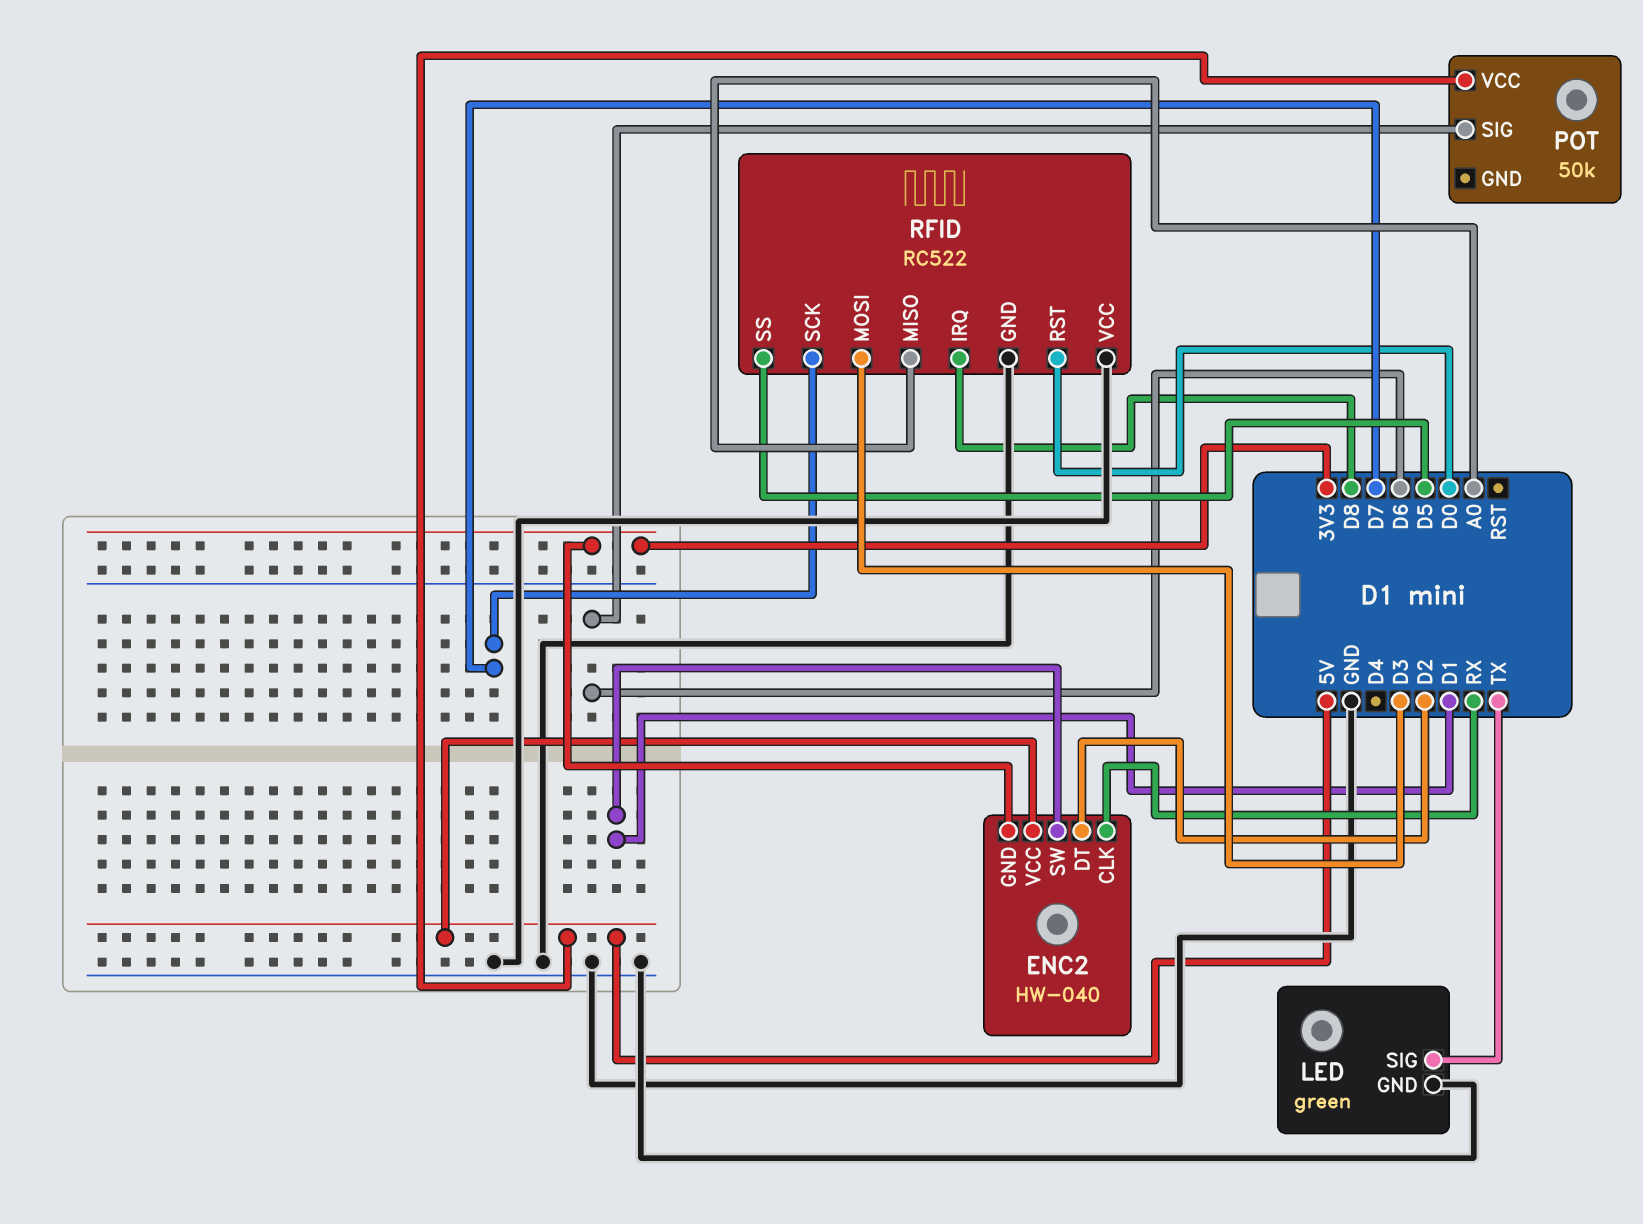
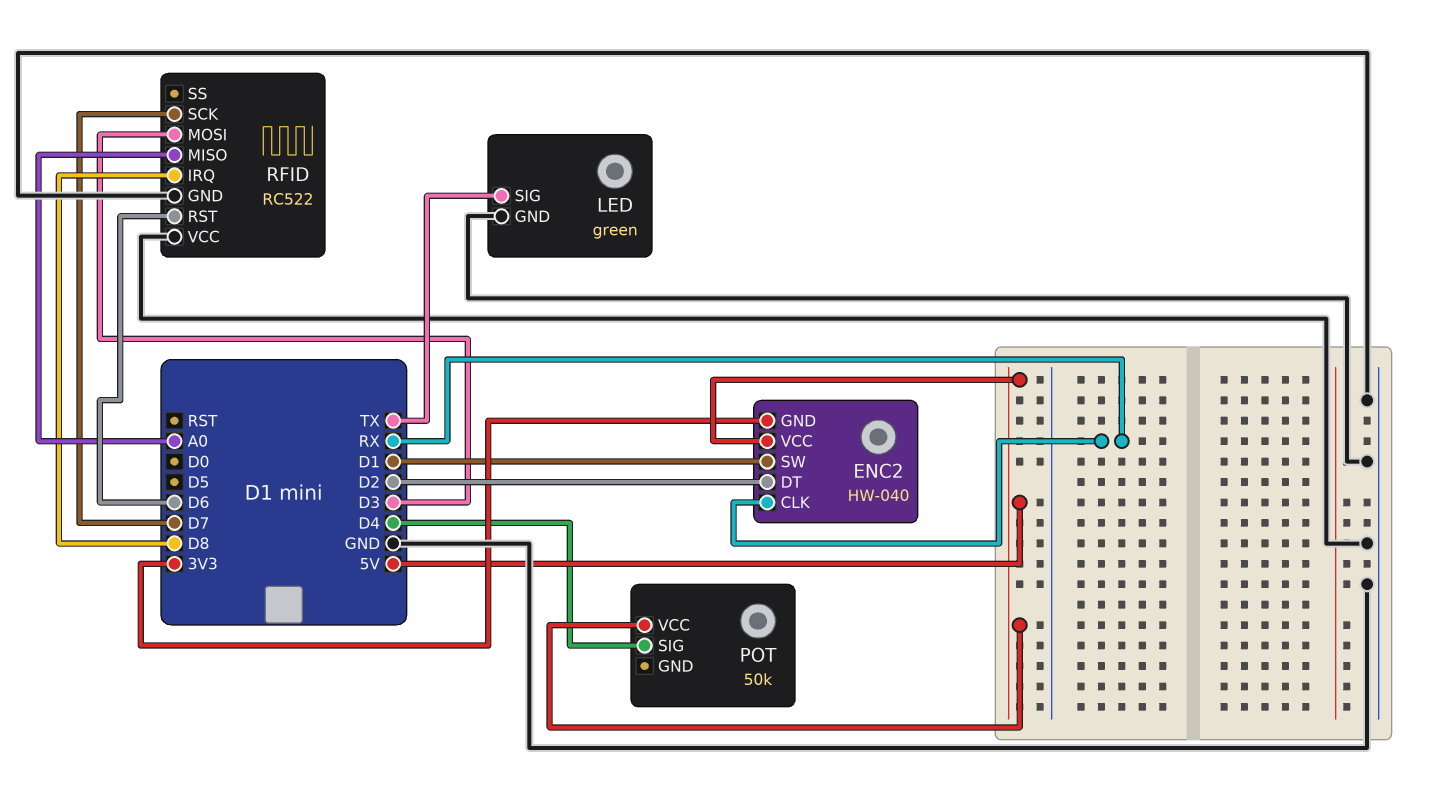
POT pin SIG: D6 -> D4
RFID pin RST: D0 -> D6
RFID pin SS: D5 -> none

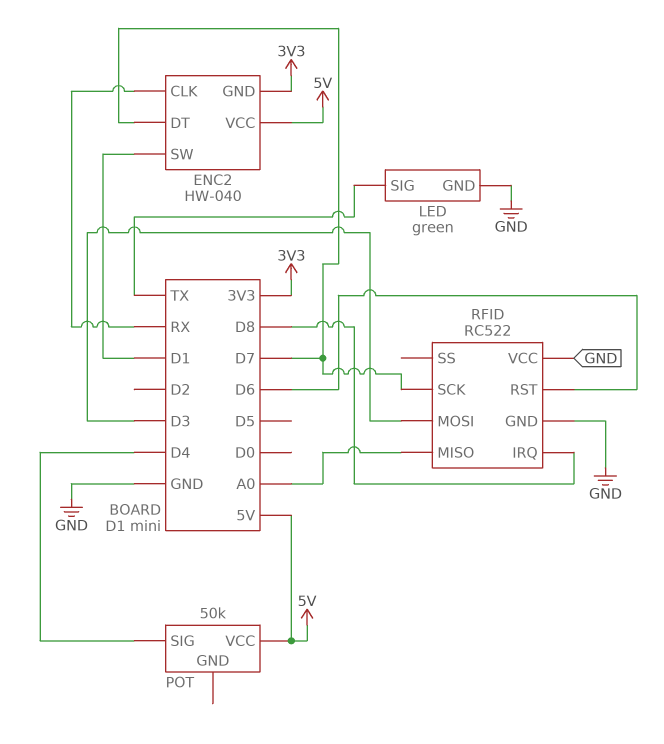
ENC2 pin DT: D2 -> D7

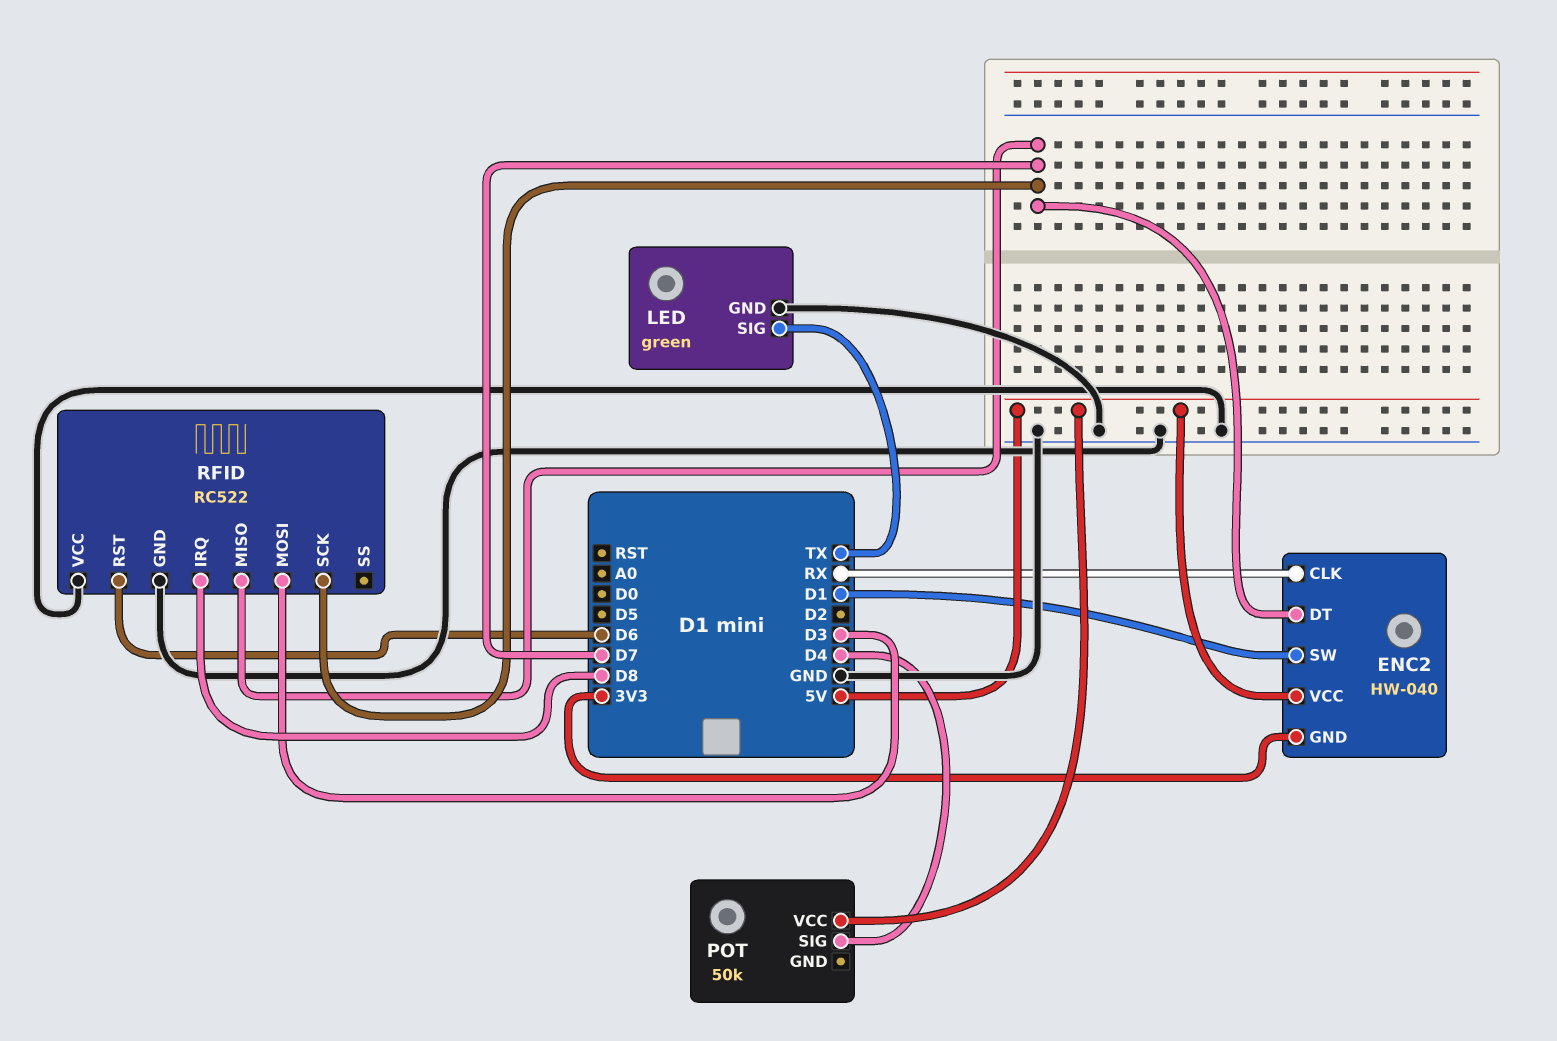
RFID pin MISO: A0 -> D7

